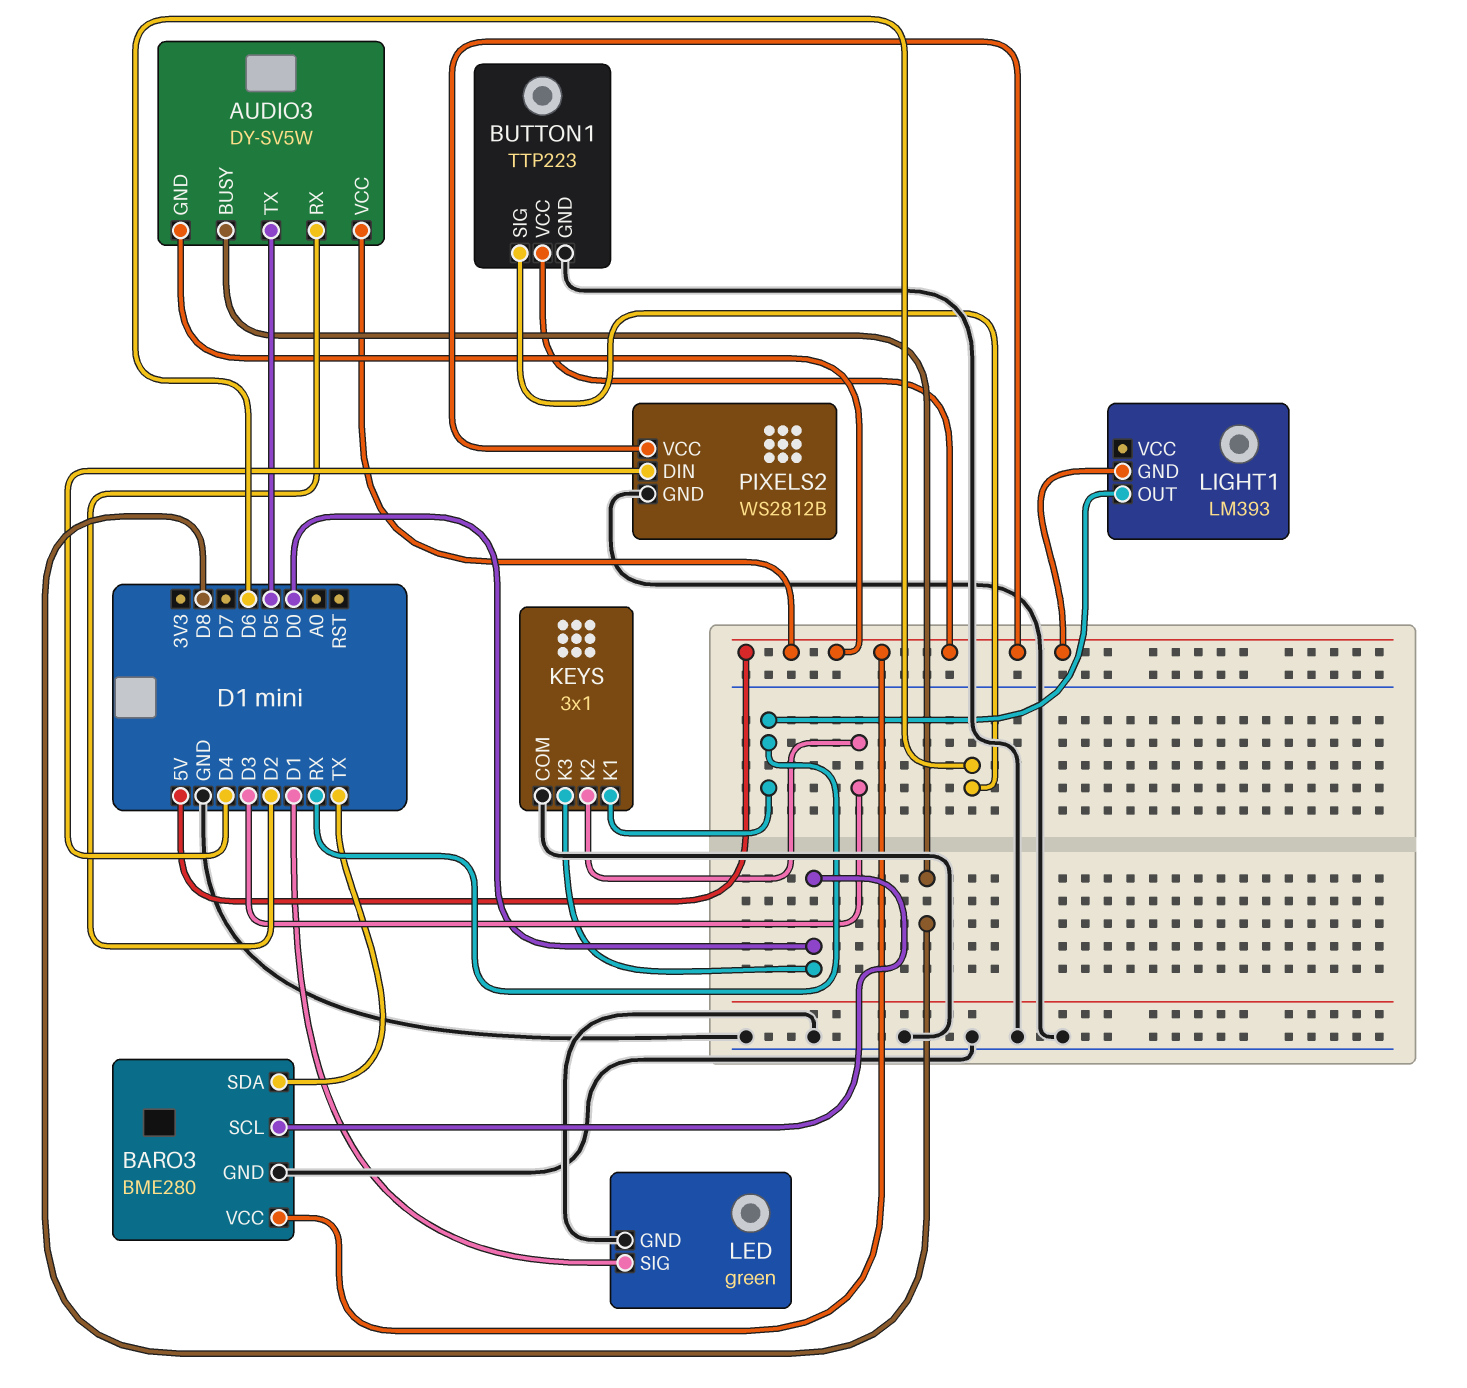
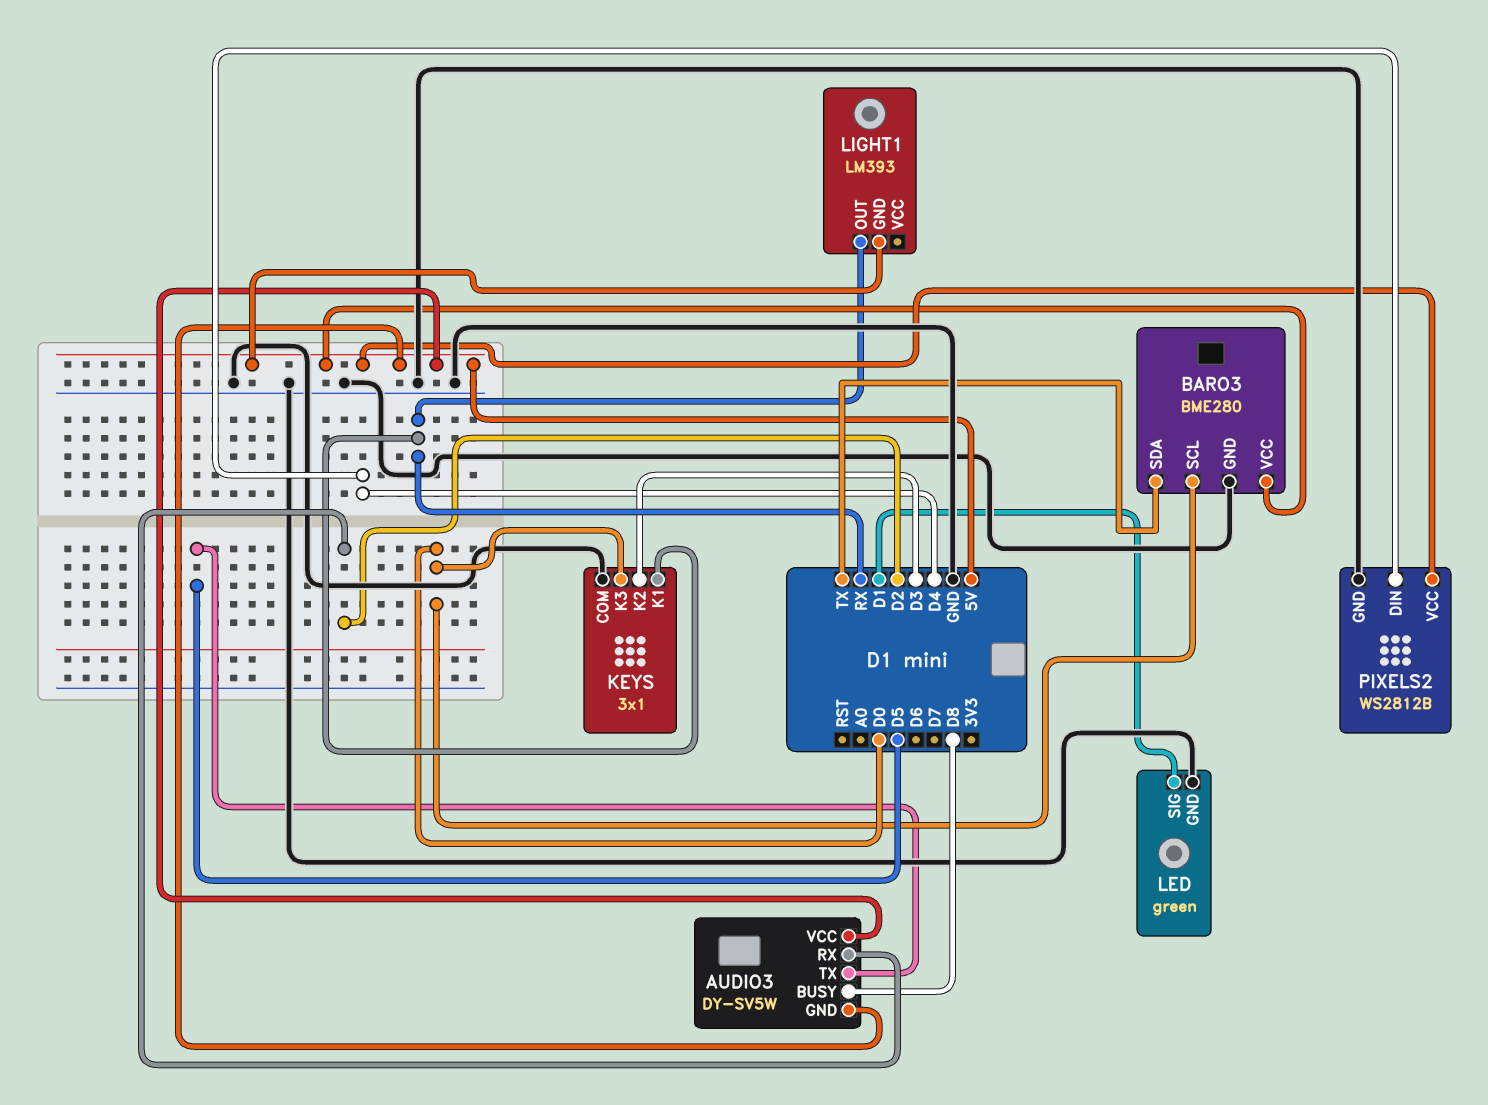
BUTTON1: TTP223 -> none
BUTTON1 pin GND: GND -> none
BUTTON1 pin SIG: D6 -> none
BUTTON1 pin VCC: 5V -> none

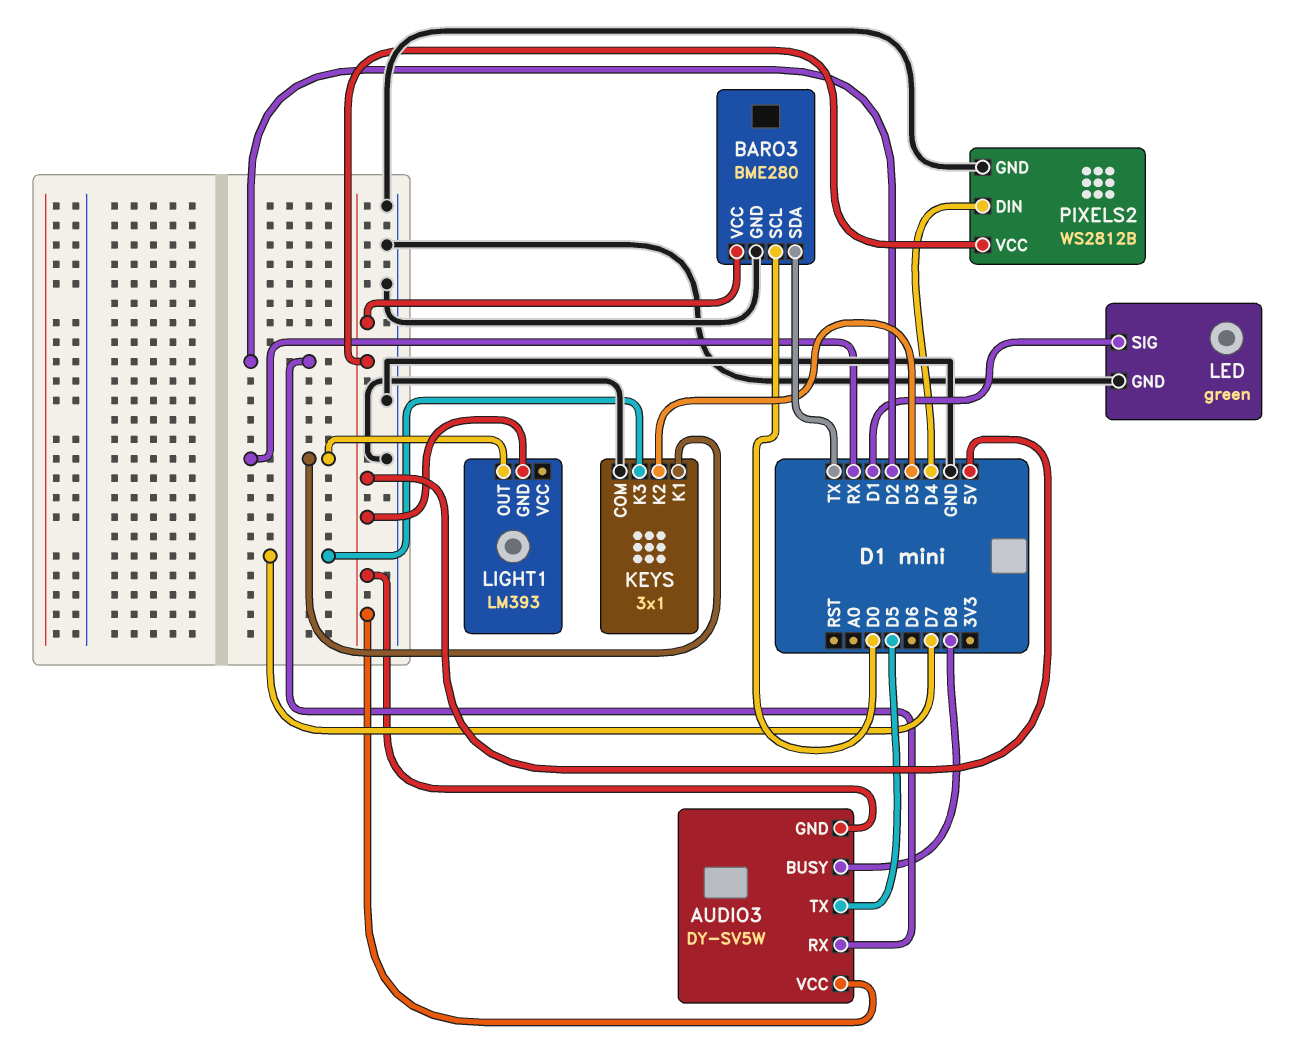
KEYS pin K3: D0 -> D7

